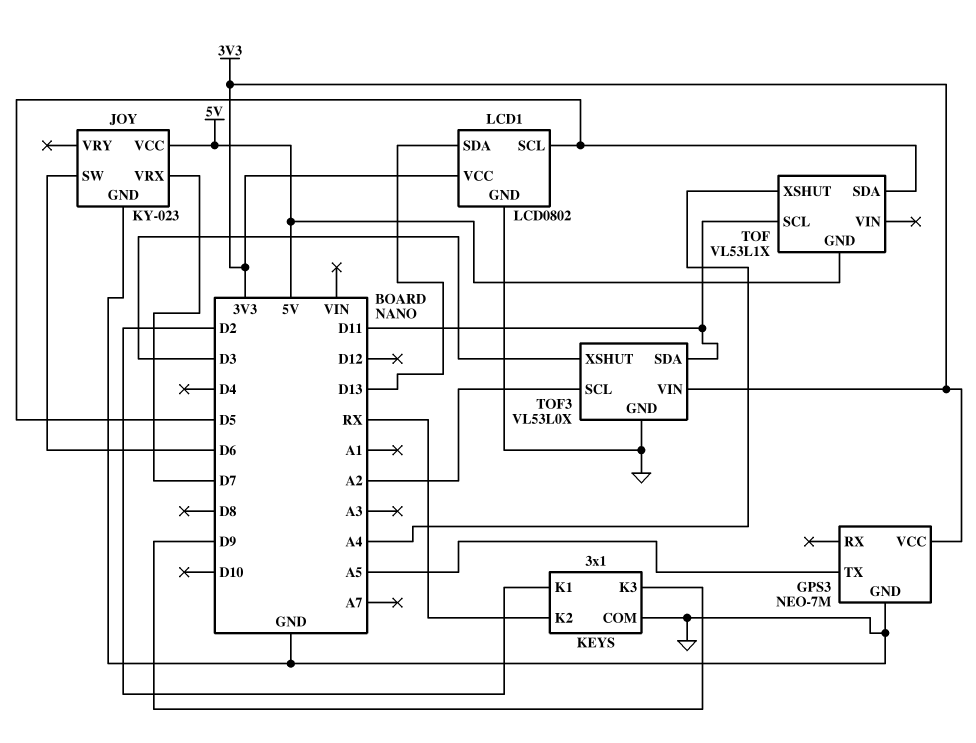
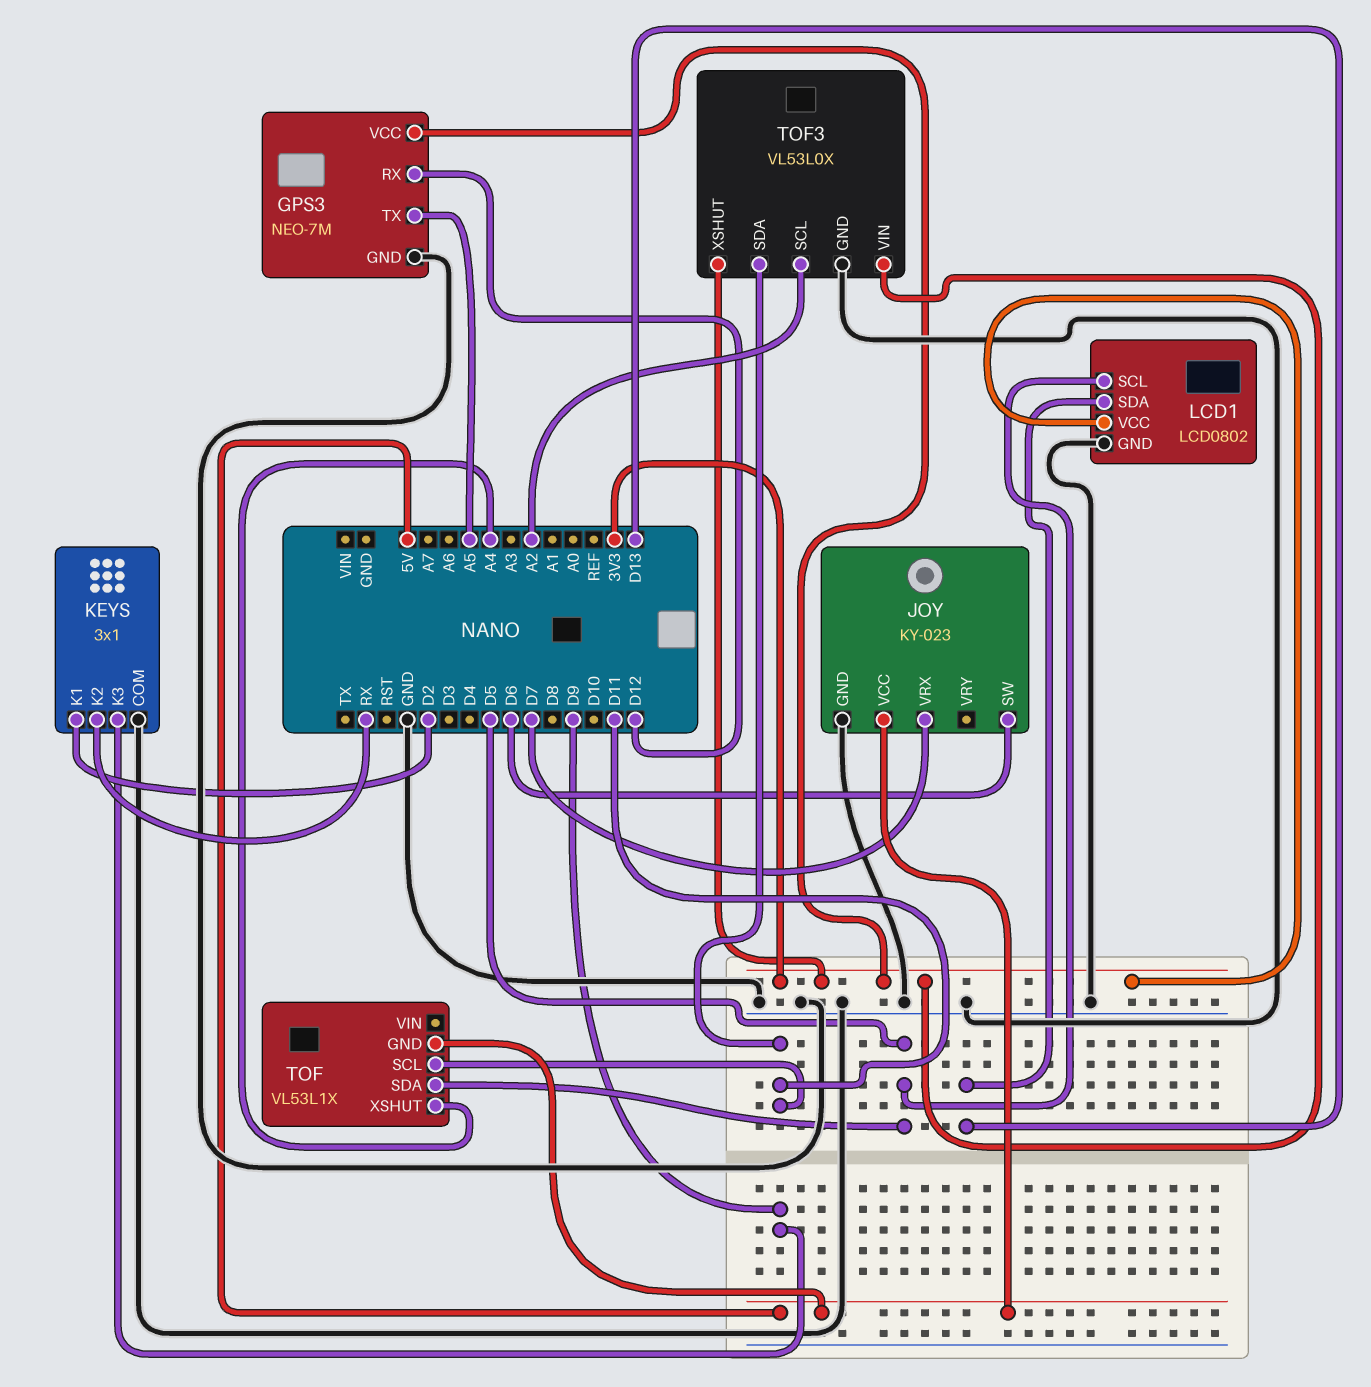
GPS3 pin RX: none -> D12
TOF3 pin XSHUT: D3 -> 3V3

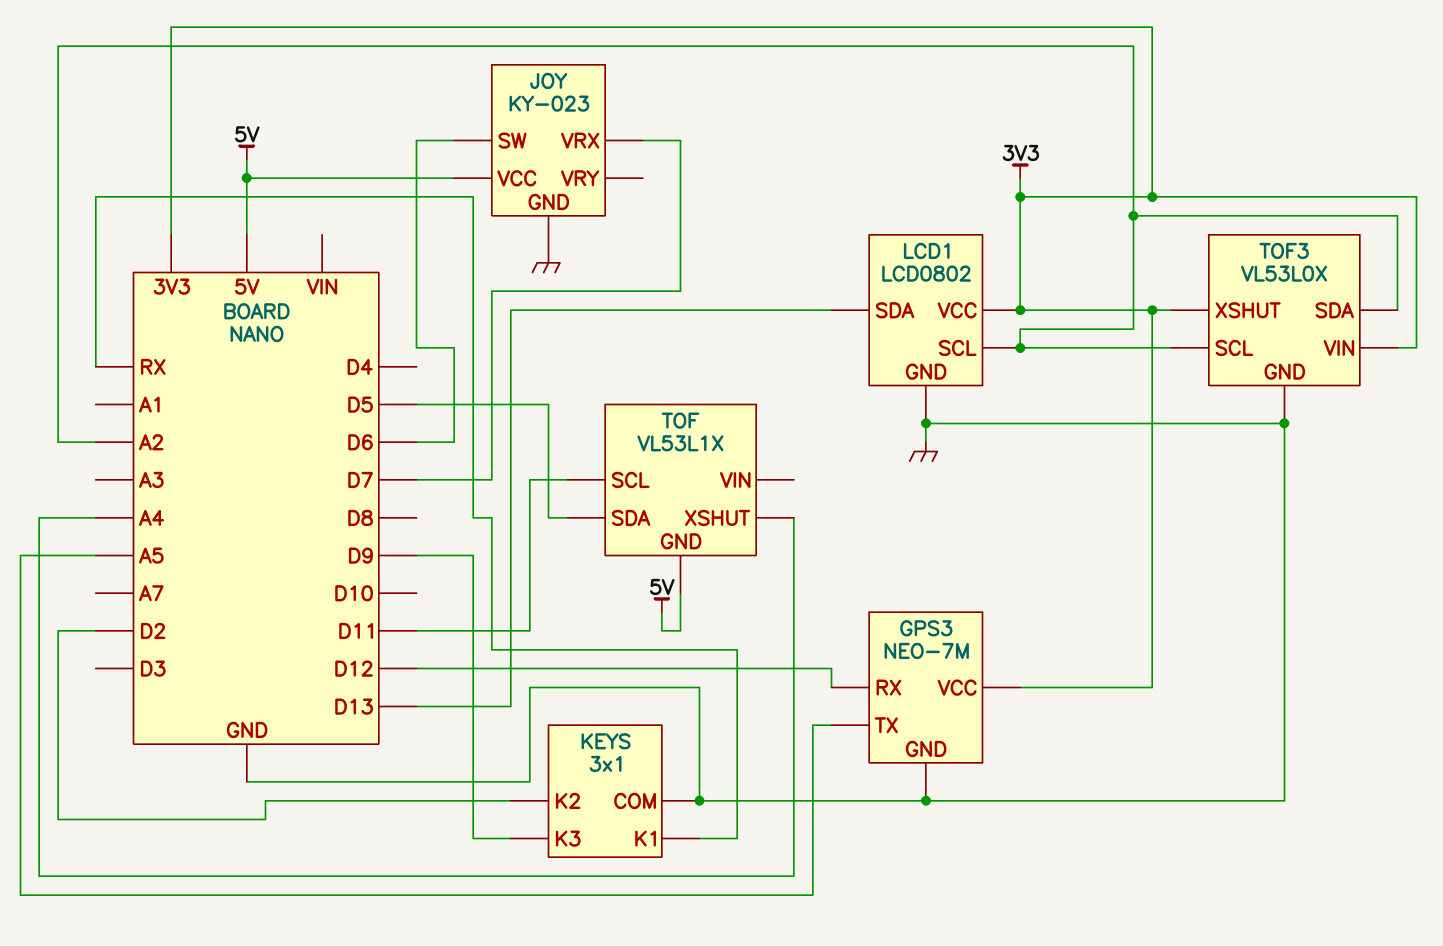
KEYS pin K1: D2 -> RX
KEYS pin K2: RX -> D2
LCD1 pin SCL: D5 -> A2
TOF3 pin SDA: D11 -> A2

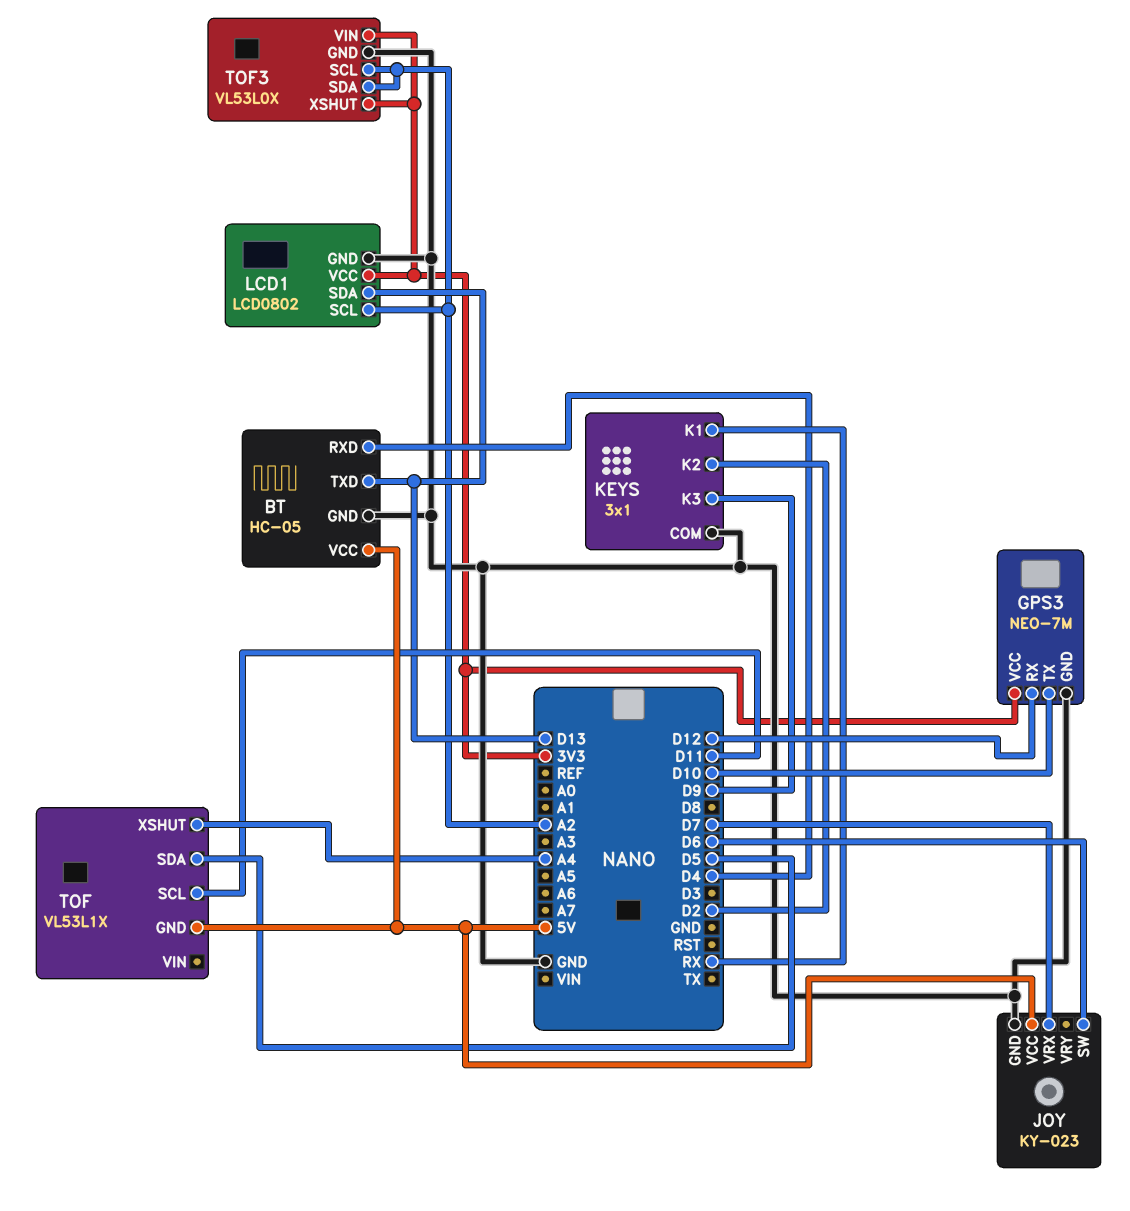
BT: none -> HC-05
BT pin GND: none -> GND
BT pin RXD: none -> D4
BT pin TXD: none -> D13
BT pin VCC: none -> 5V
GPS3 pin TX: A5 -> D10

